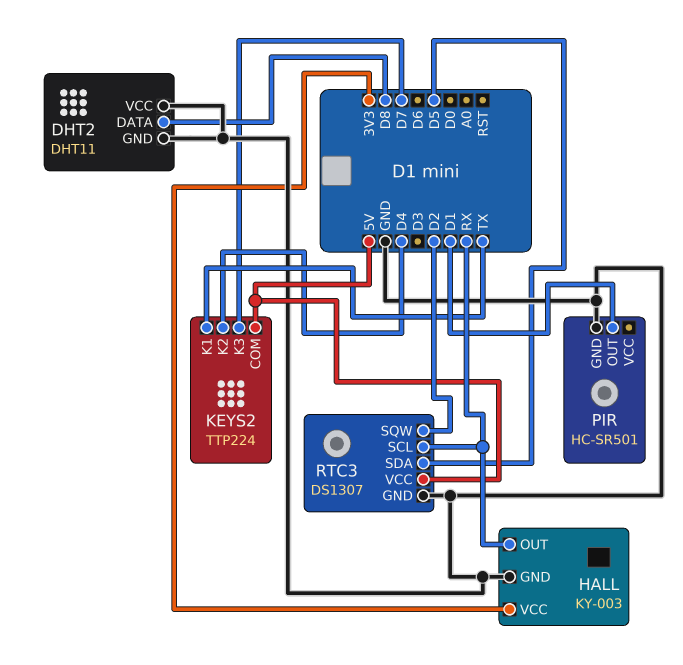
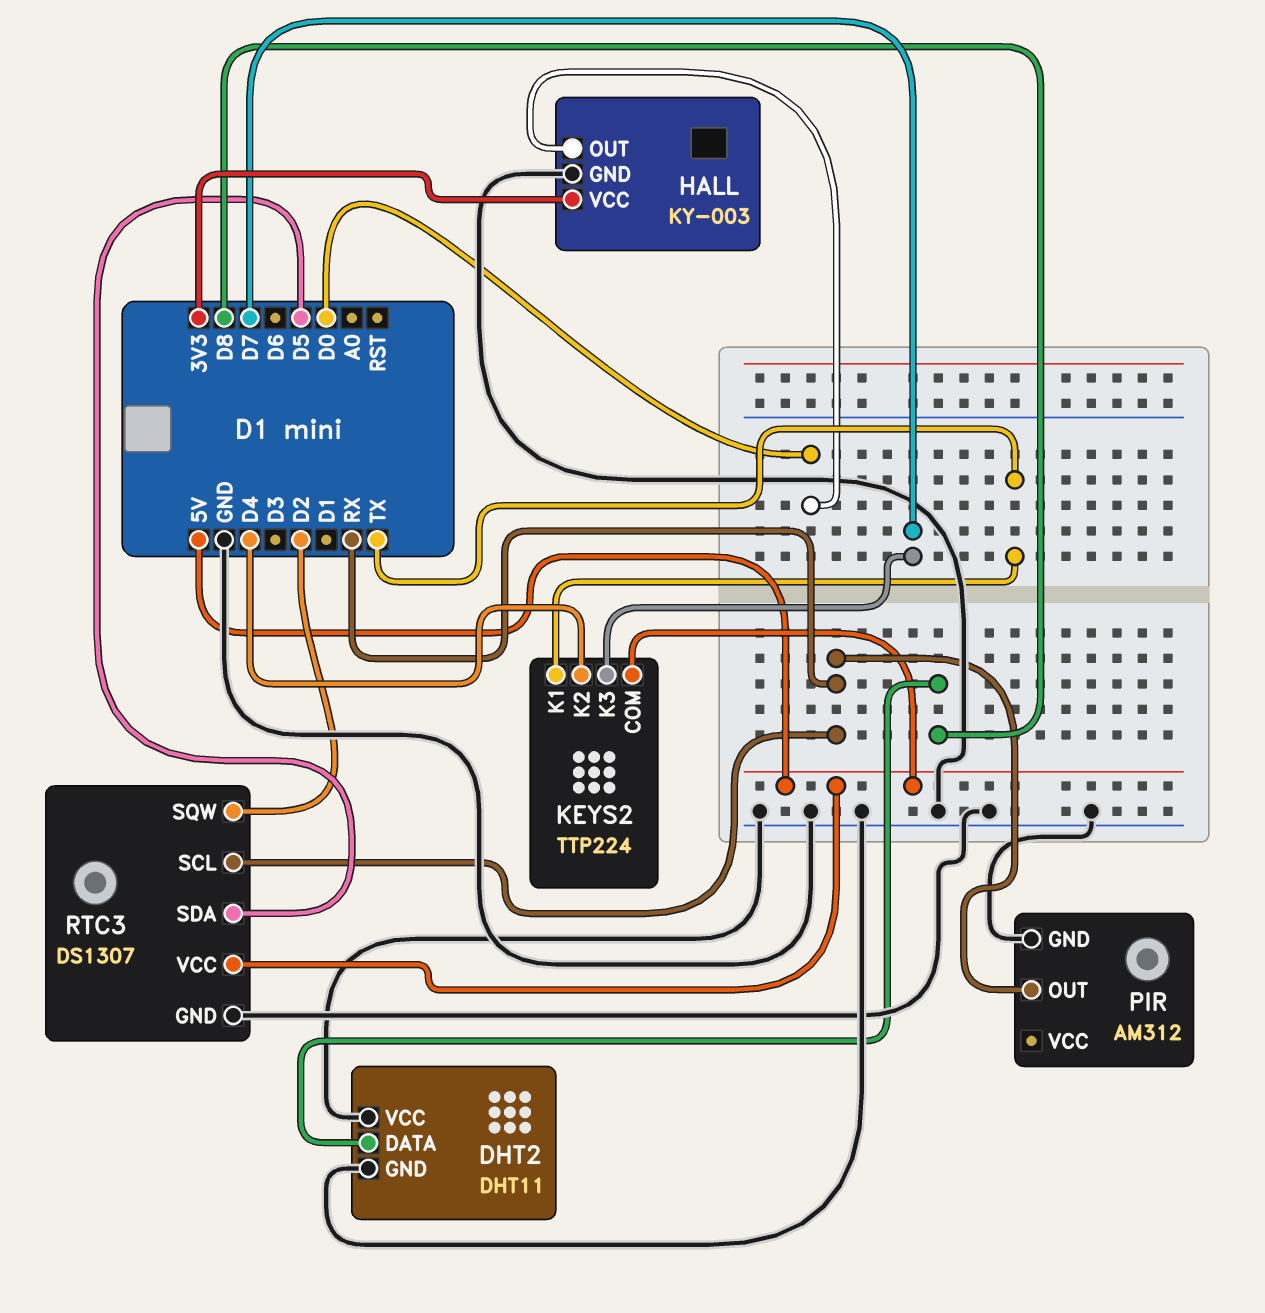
HALL pin OUT: RX -> D0
PIR: HC-SR501 -> AM312
PIR pin OUT: D1 -> RX

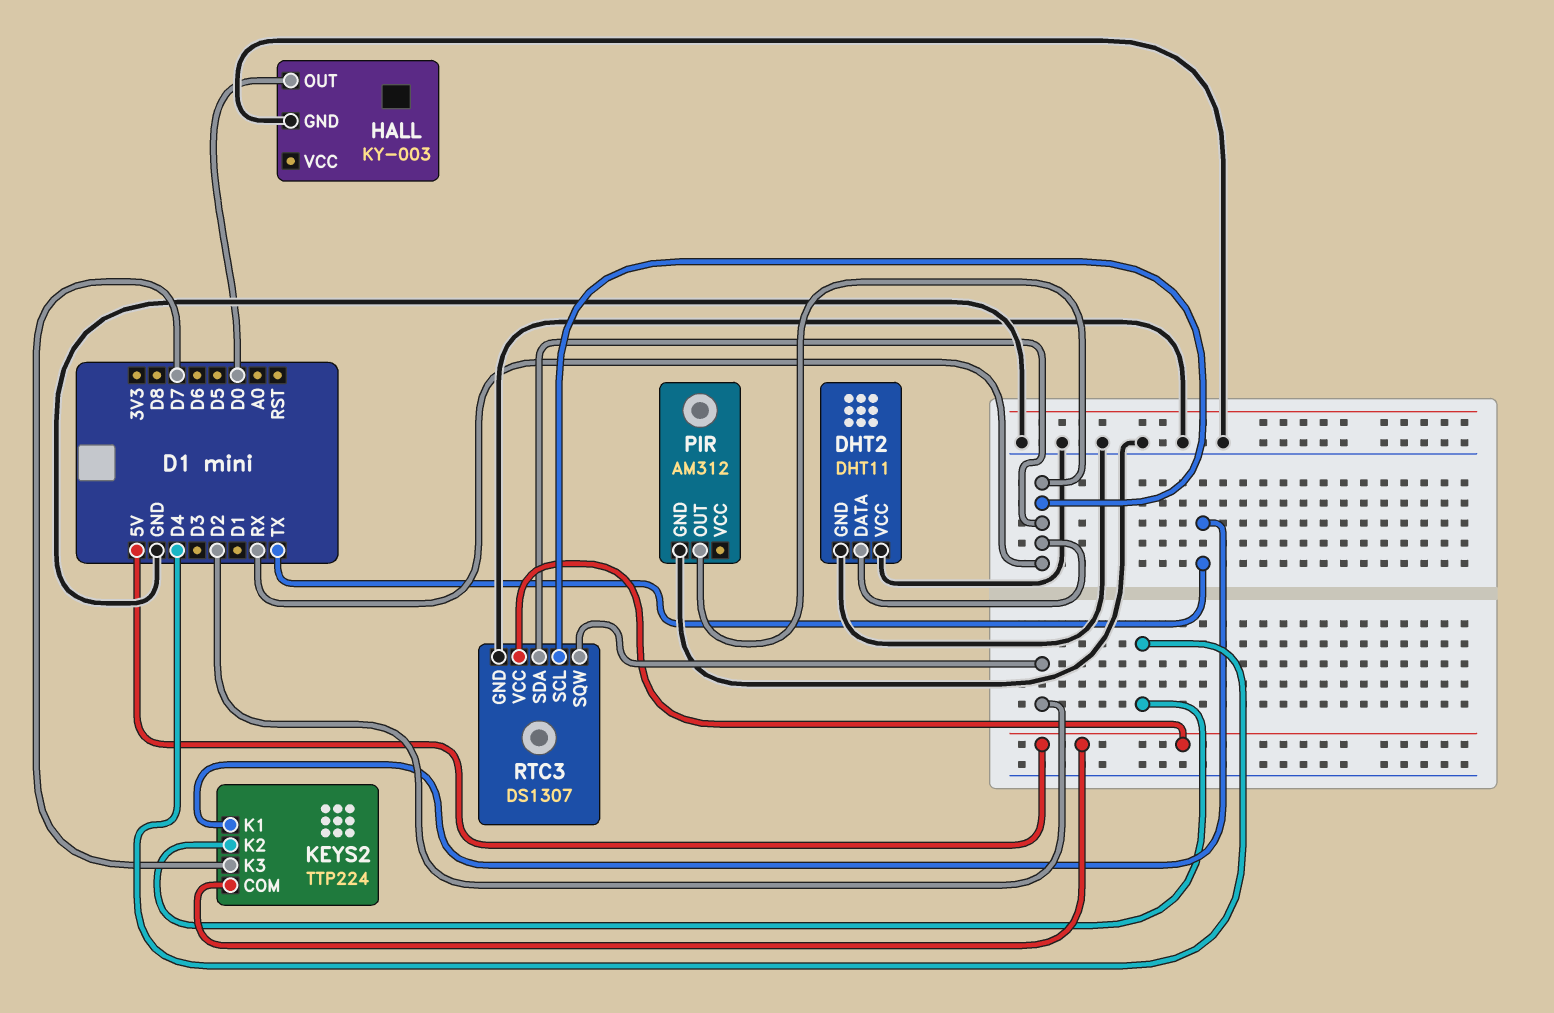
DHT2 pin DATA: D8 -> RX
HALL pin VCC: 3V3 -> none
RTC3 pin SDA: D5 -> RX

